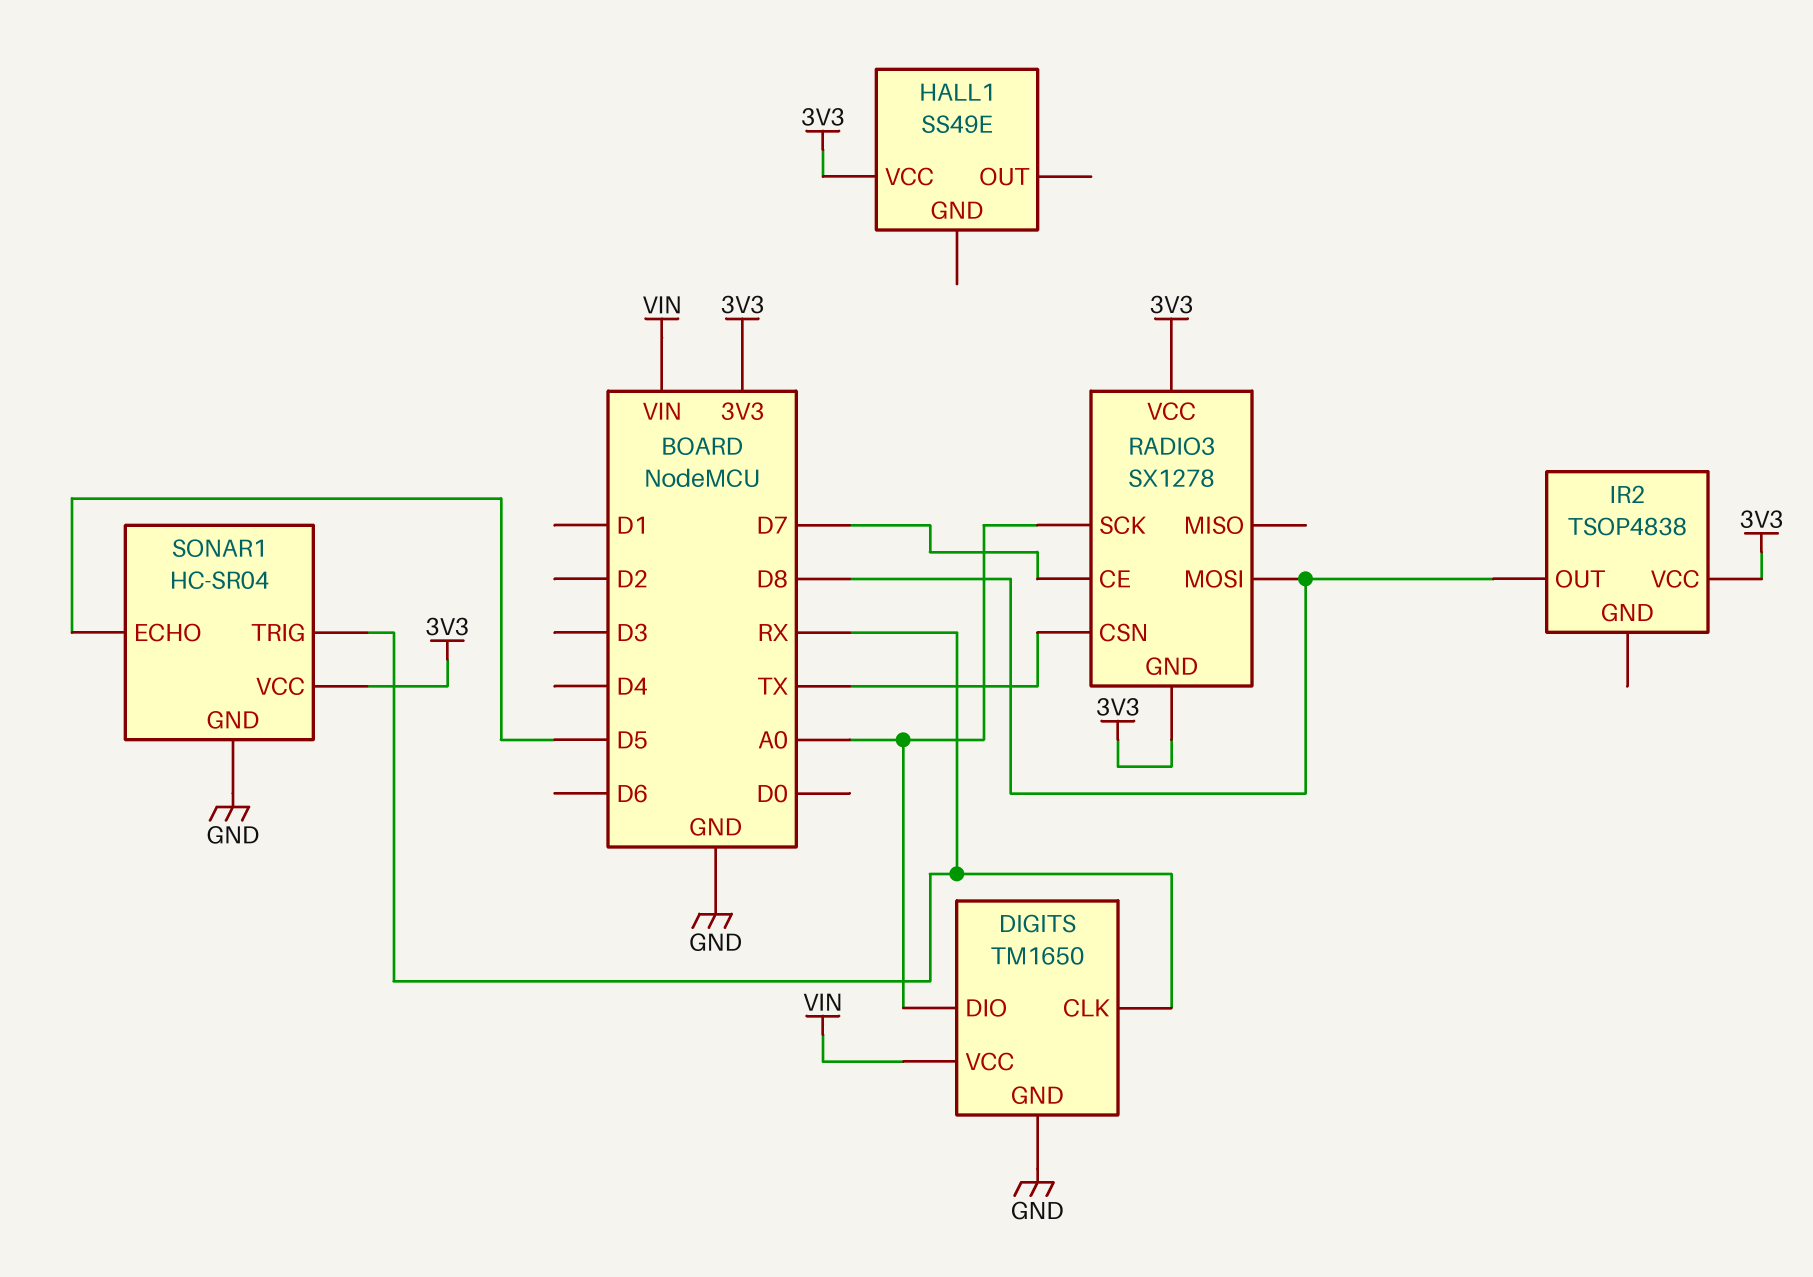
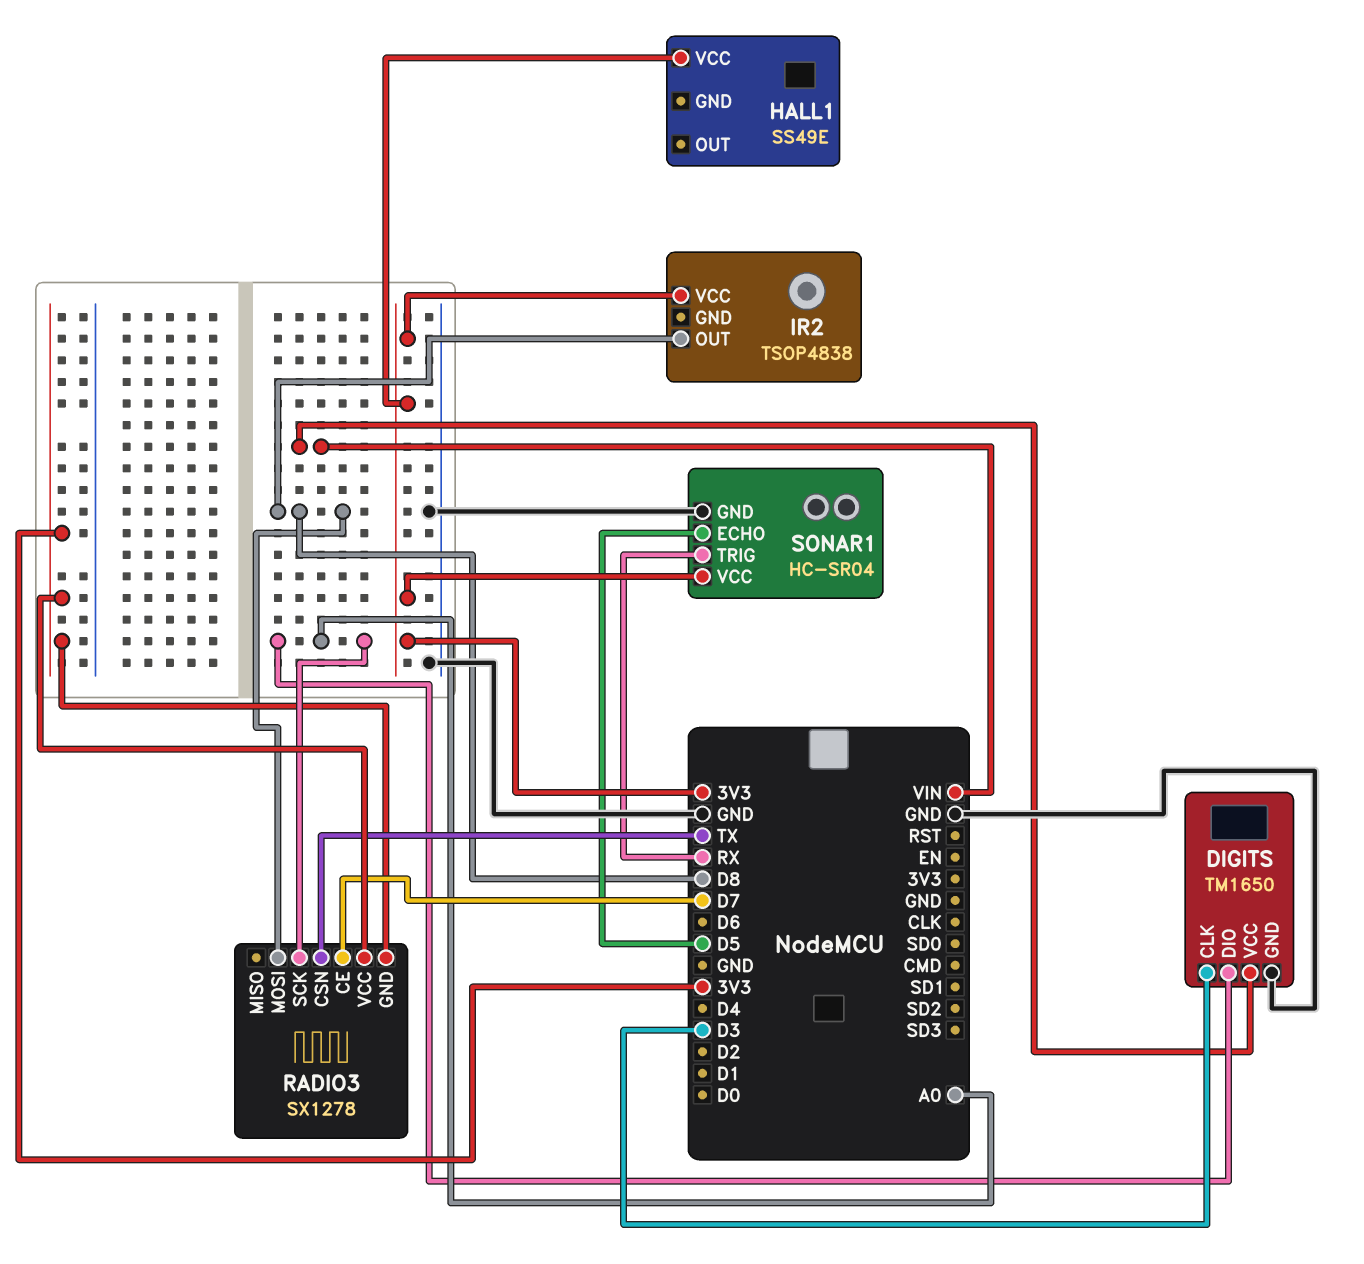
DIGITS pin CLK: RX -> D3

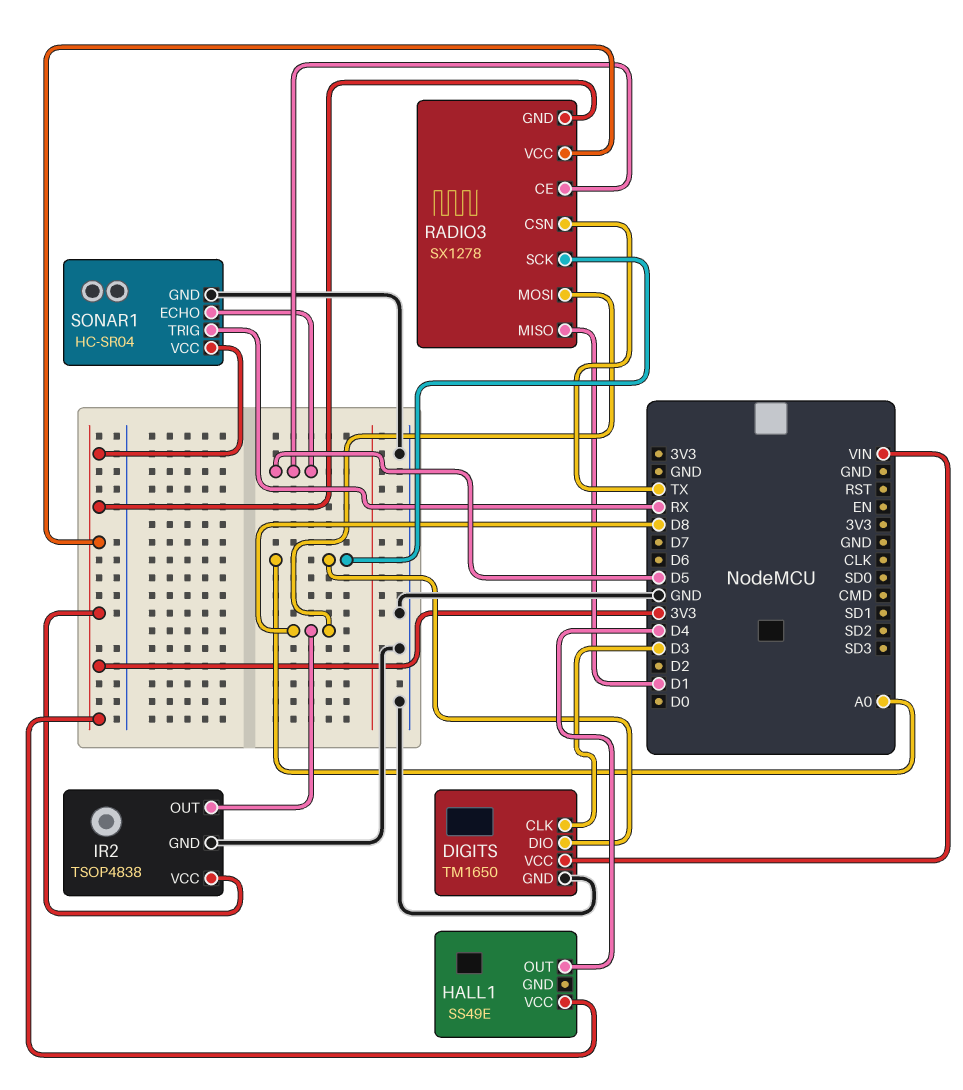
HALL1 pin OUT: none -> D4
IR2 pin GND: none -> GND
RADIO3 pin CE: D7 -> D5
RADIO3 pin MISO: none -> D1

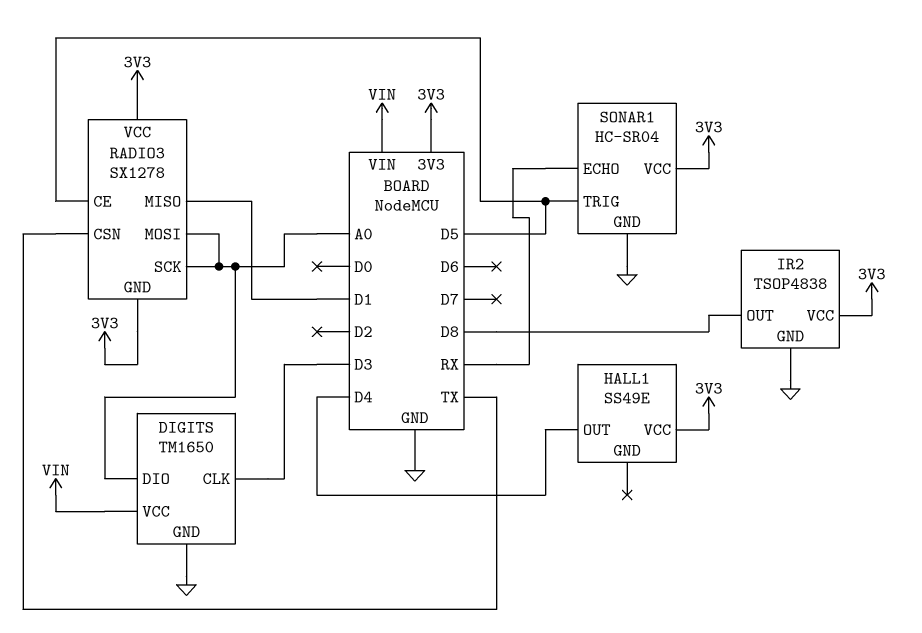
RADIO3 pin MOSI: D8 -> A0
SONAR1 pin ECHO: D5 -> RX
SONAR1 pin TRIG: RX -> D5

